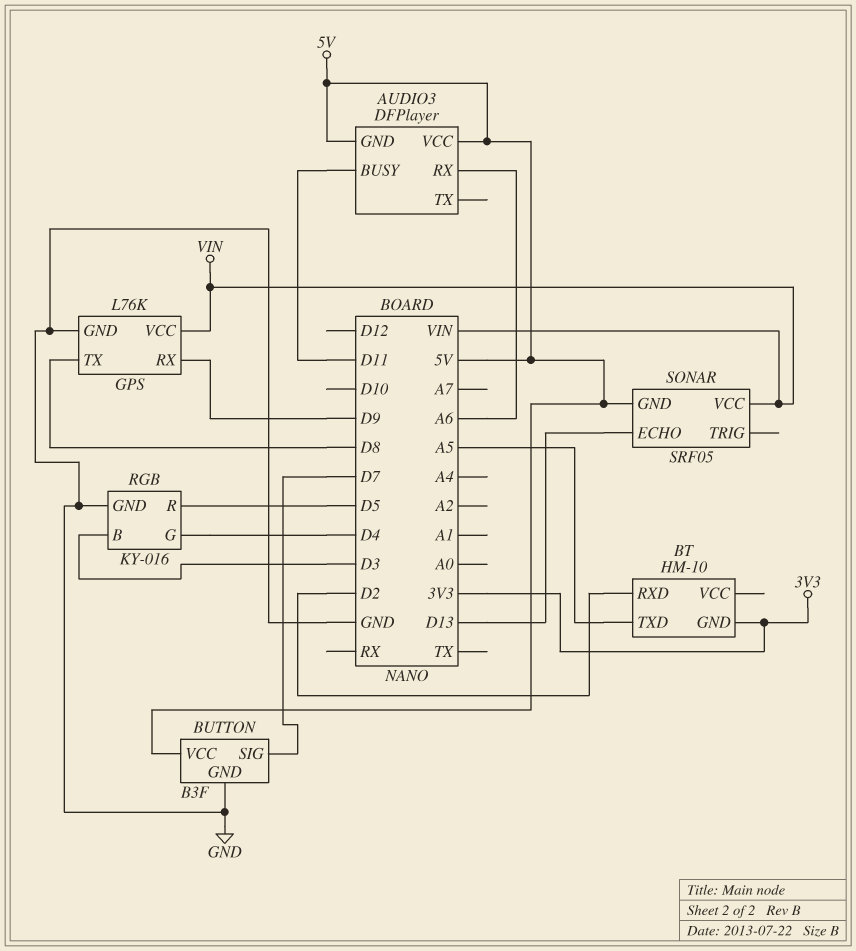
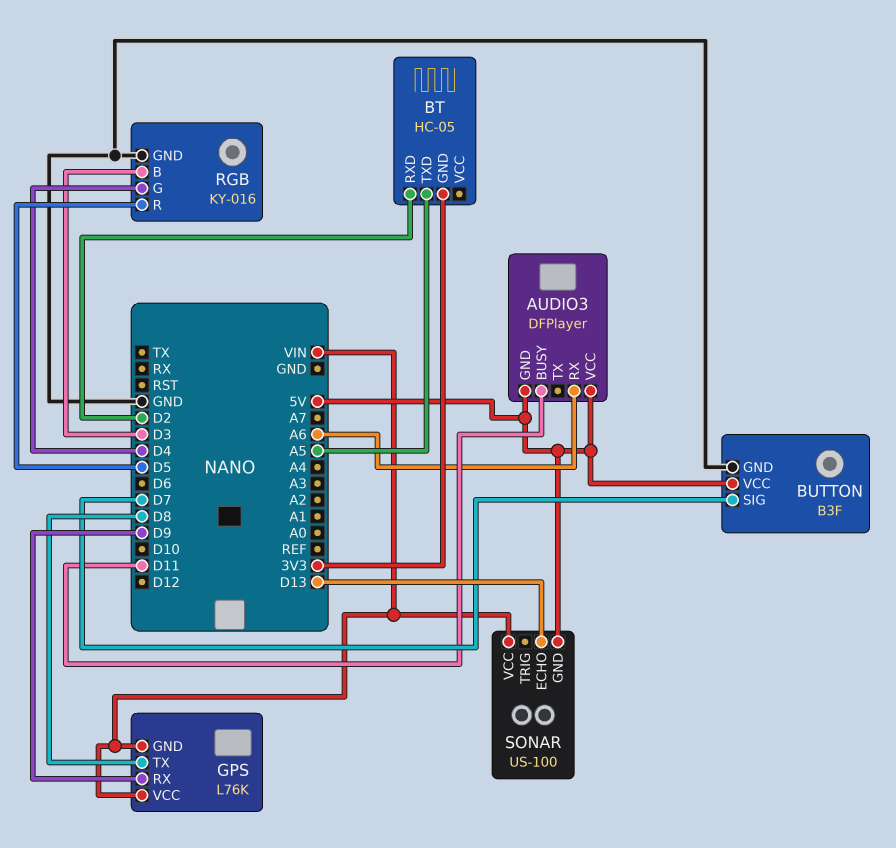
BT: HM-10 -> HC-05
GPS pin GND: GND -> VIN
SONAR: SRF05 -> US-100

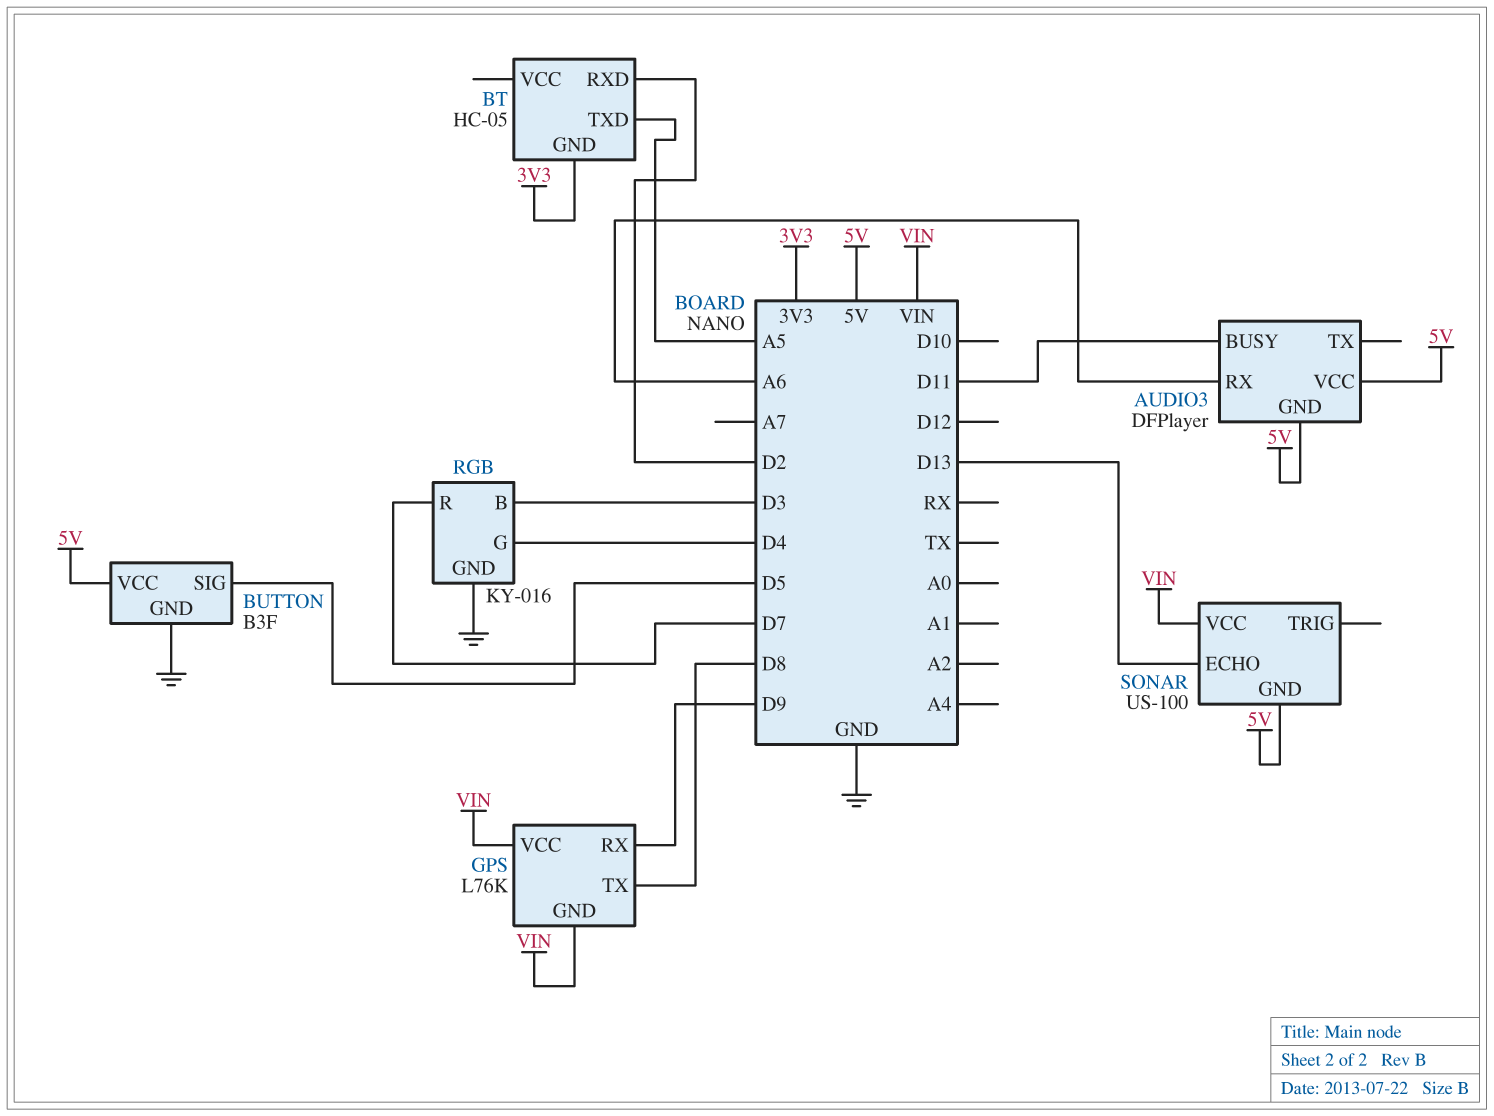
BUTTON pin SIG: D7 -> D5
RGB pin R: D5 -> D7

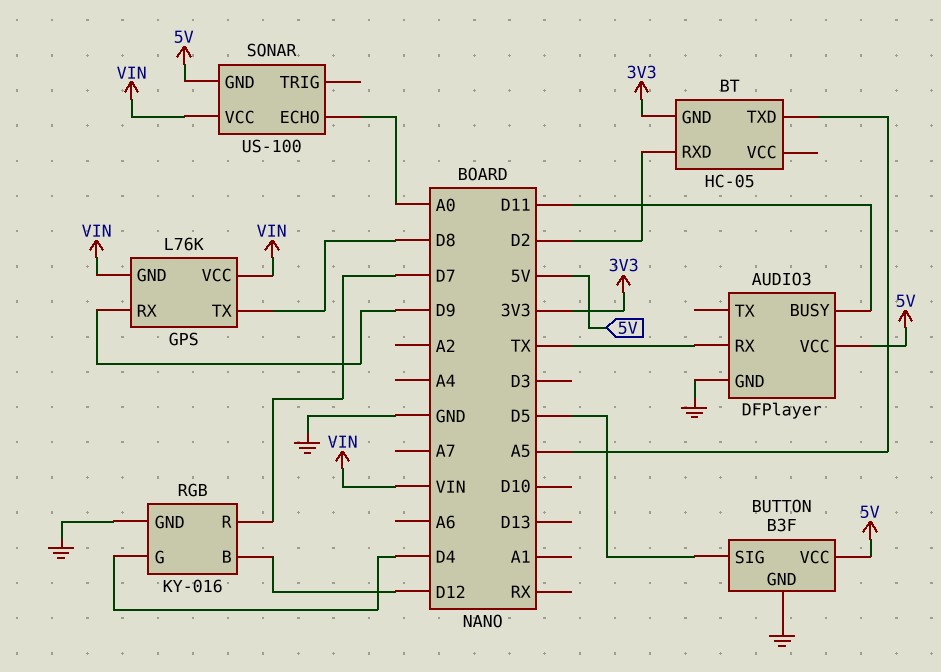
AUDIO3 pin GND: 5V -> GND
AUDIO3 pin RX: A6 -> TX
RGB pin B: D3 -> D12
SONAR pin ECHO: D13 -> A0

